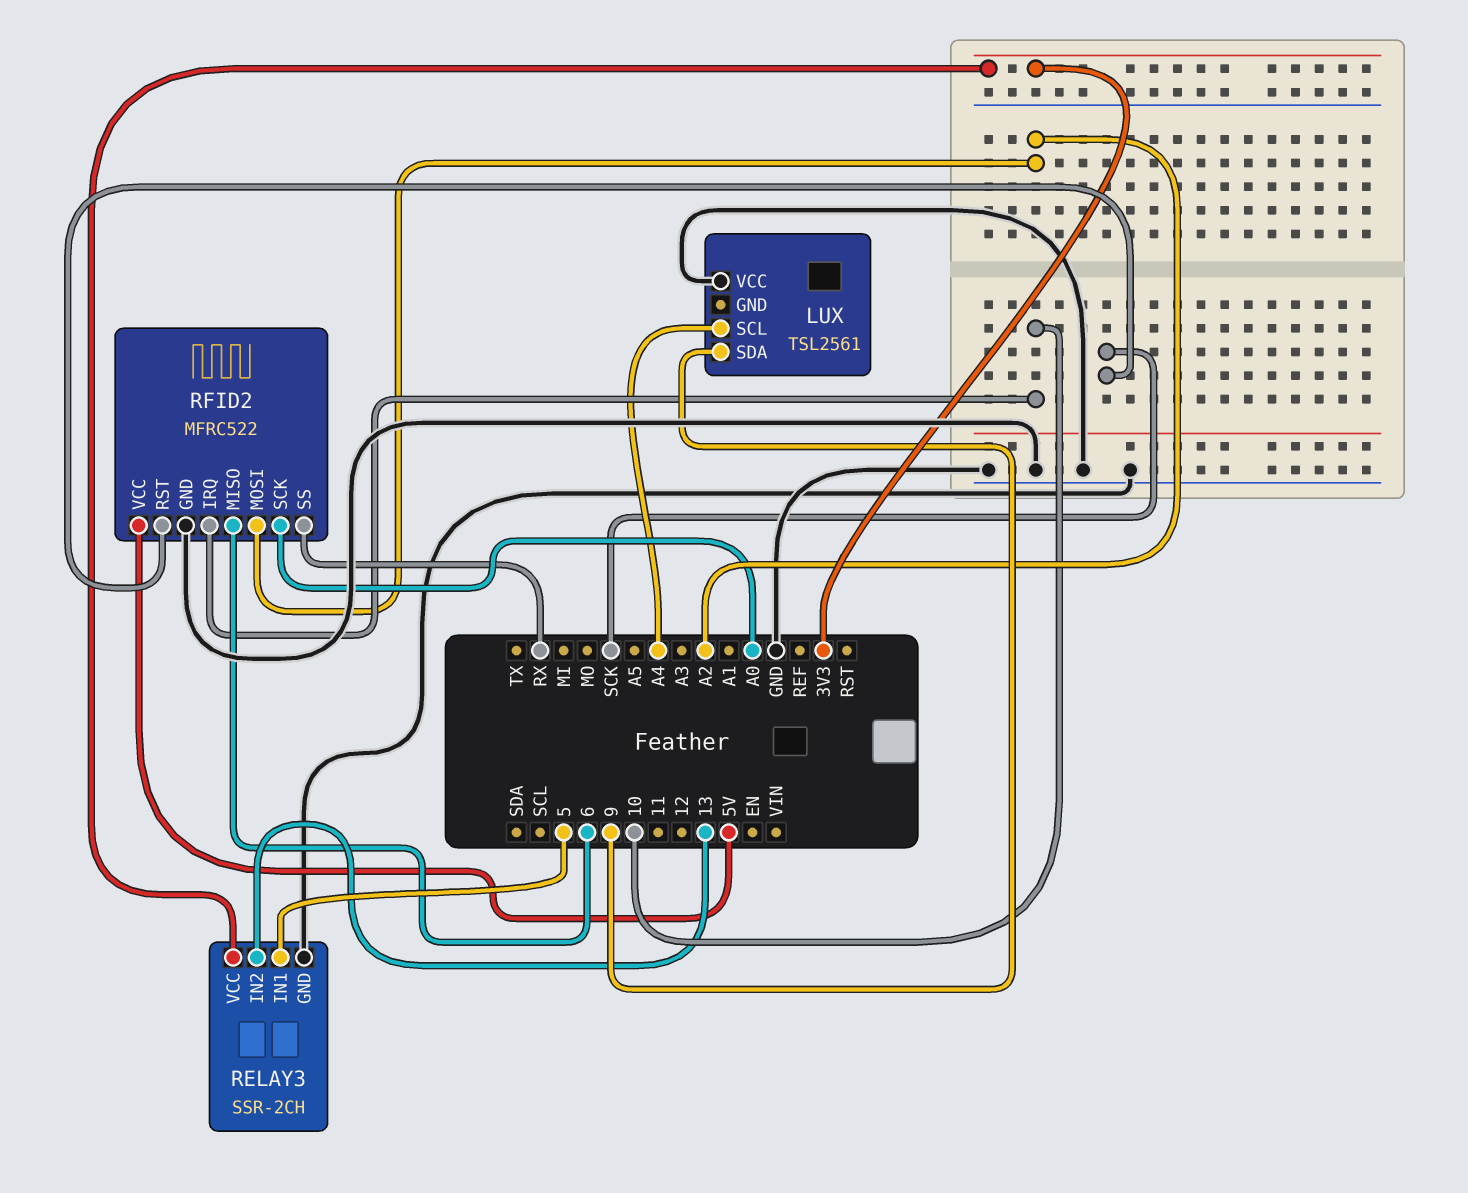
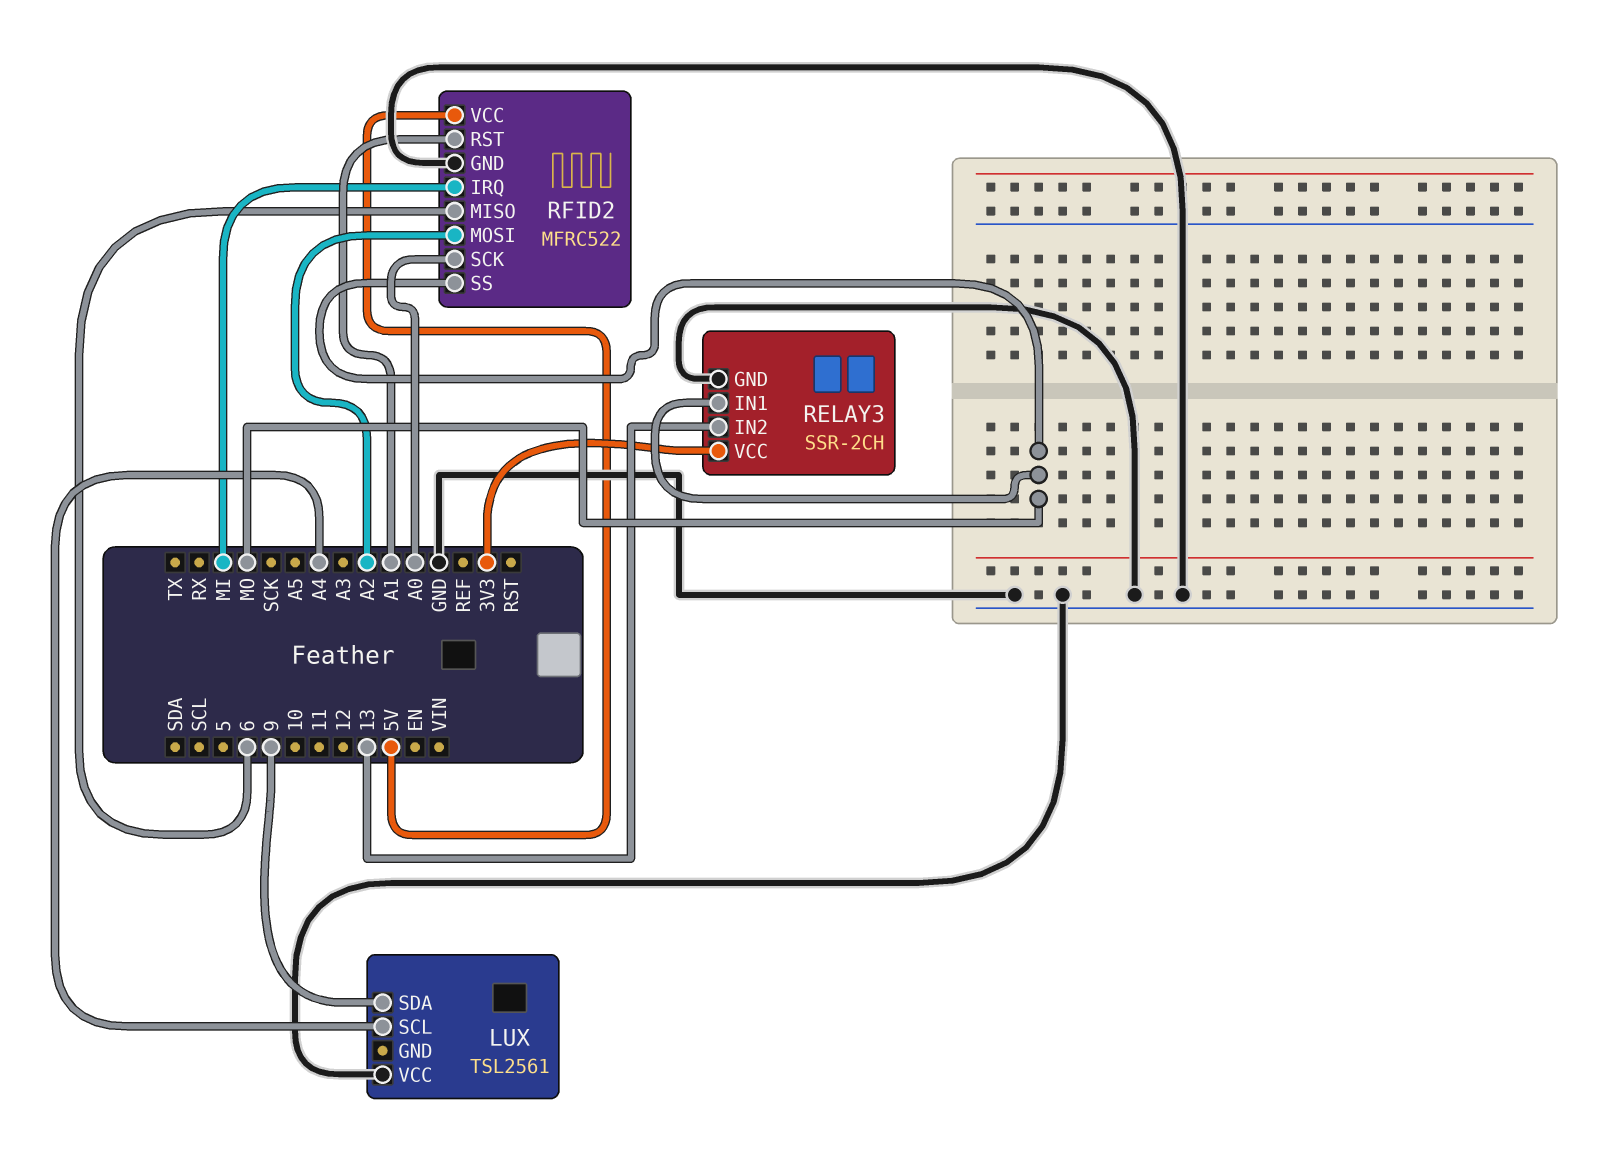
RELAY3 pin IN1: 5 -> MO
RFID2 pin IRQ: 10 -> MI
RFID2 pin RST: SCK -> A1
RFID2 pin SS: RX -> MO

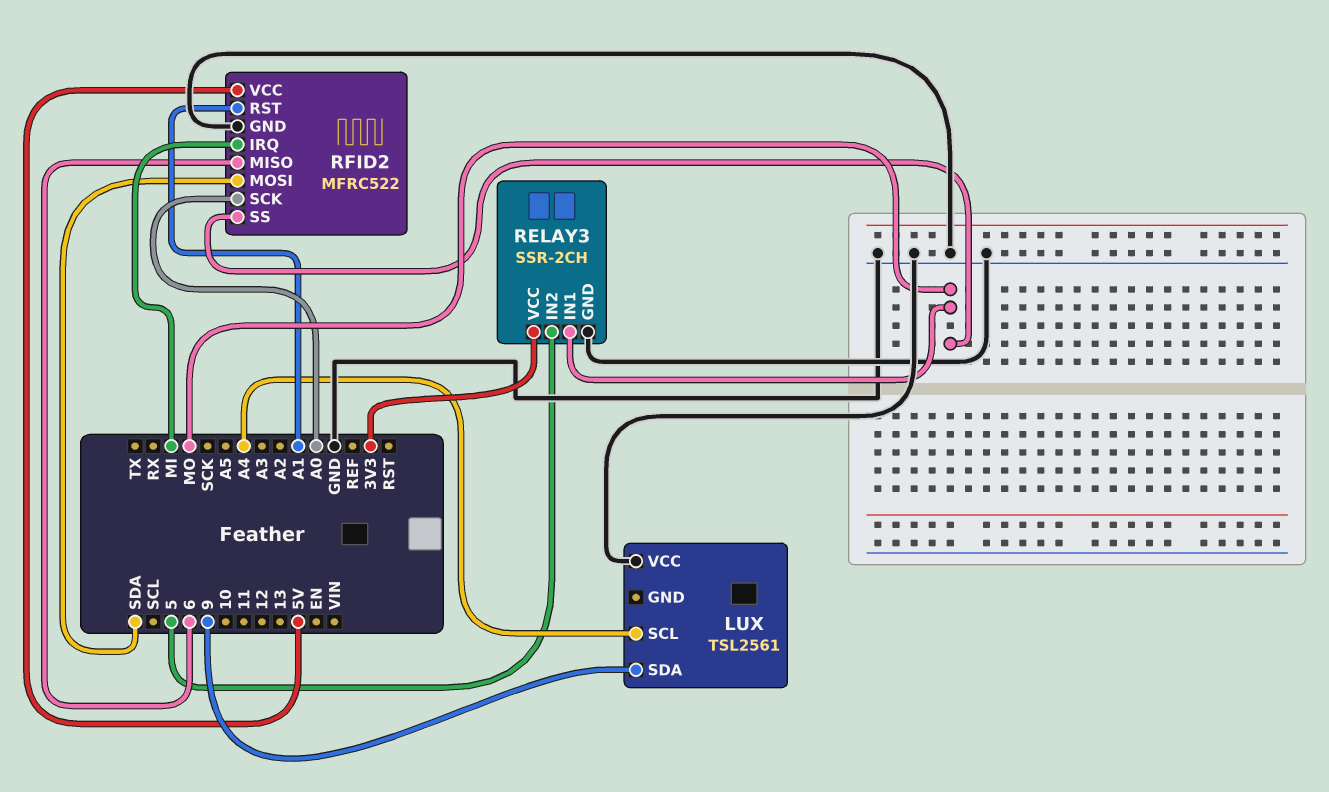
RELAY3 pin IN2: 13 -> 5
RFID2 pin MOSI: A2 -> SDA

